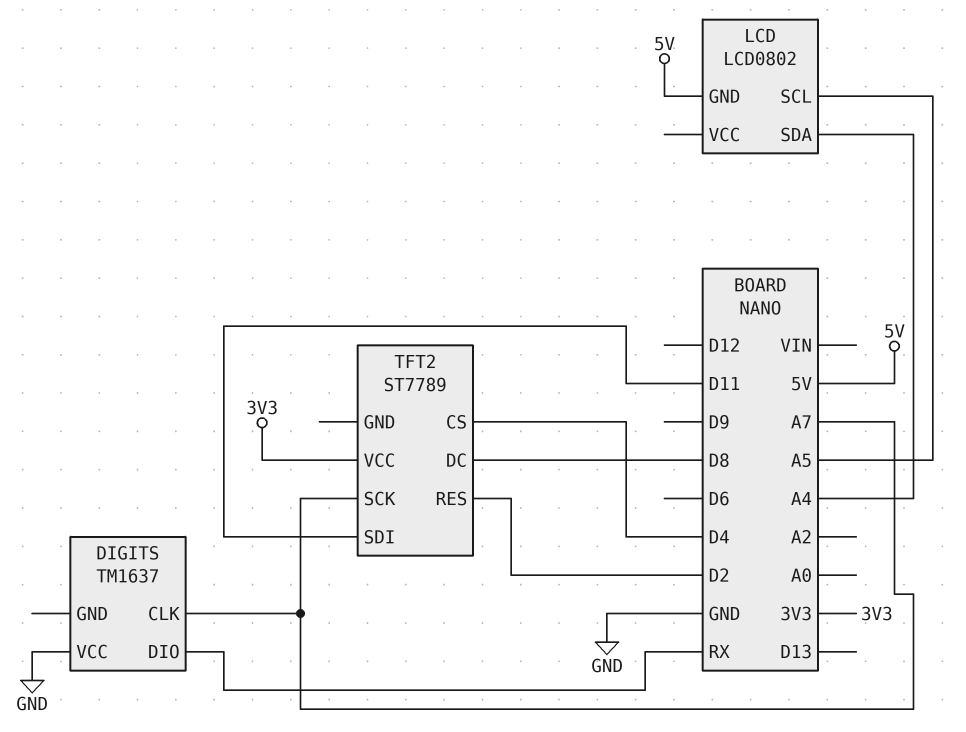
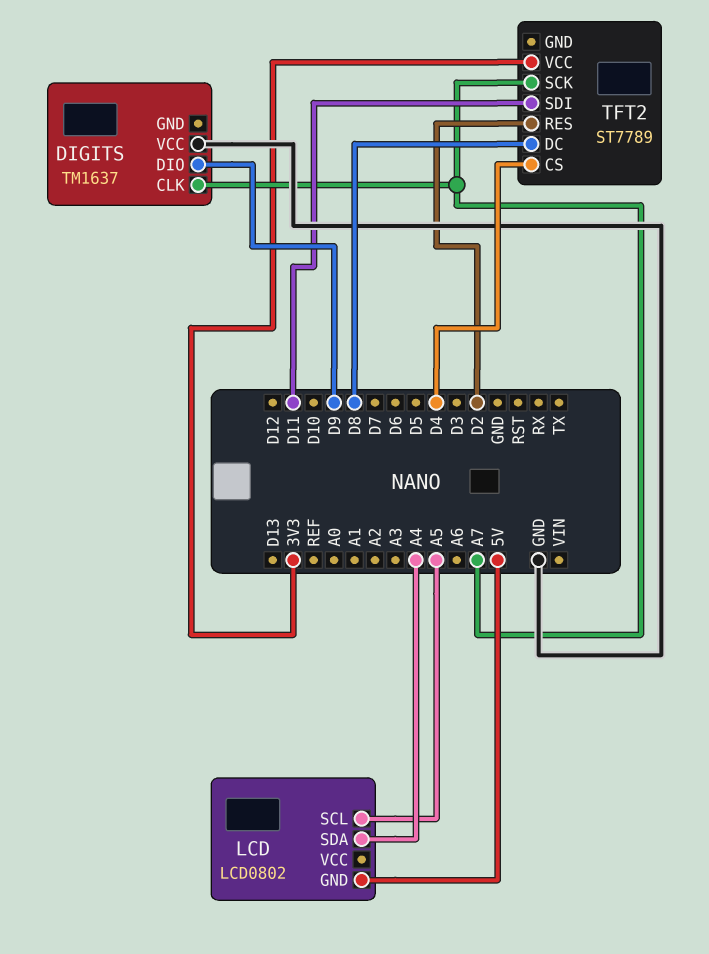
DIGITS pin DIO: RX -> D9

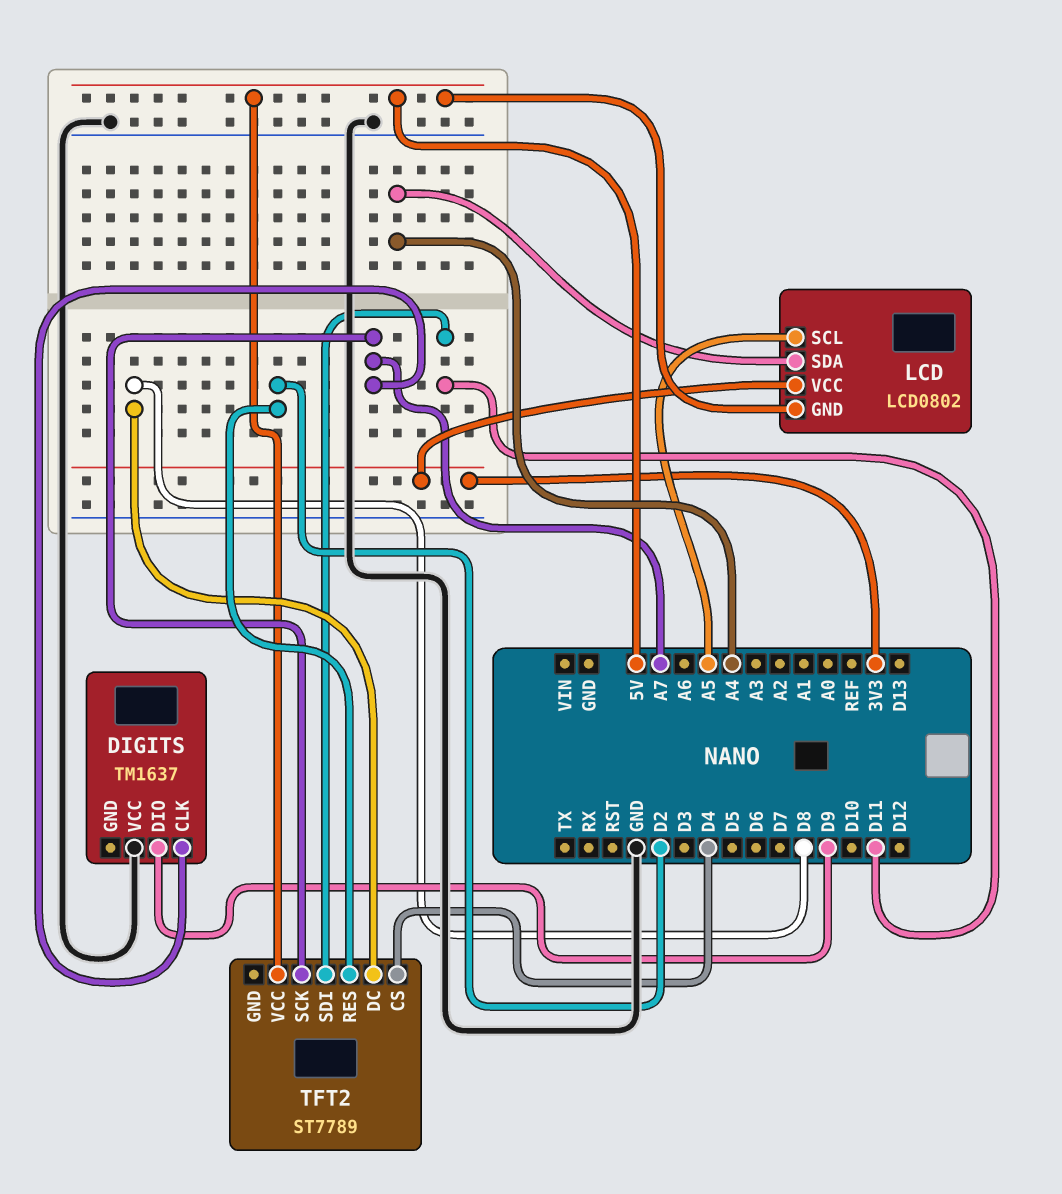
LCD pin VCC: none -> 3V3
TFT2 pin VCC: 3V3 -> 5V

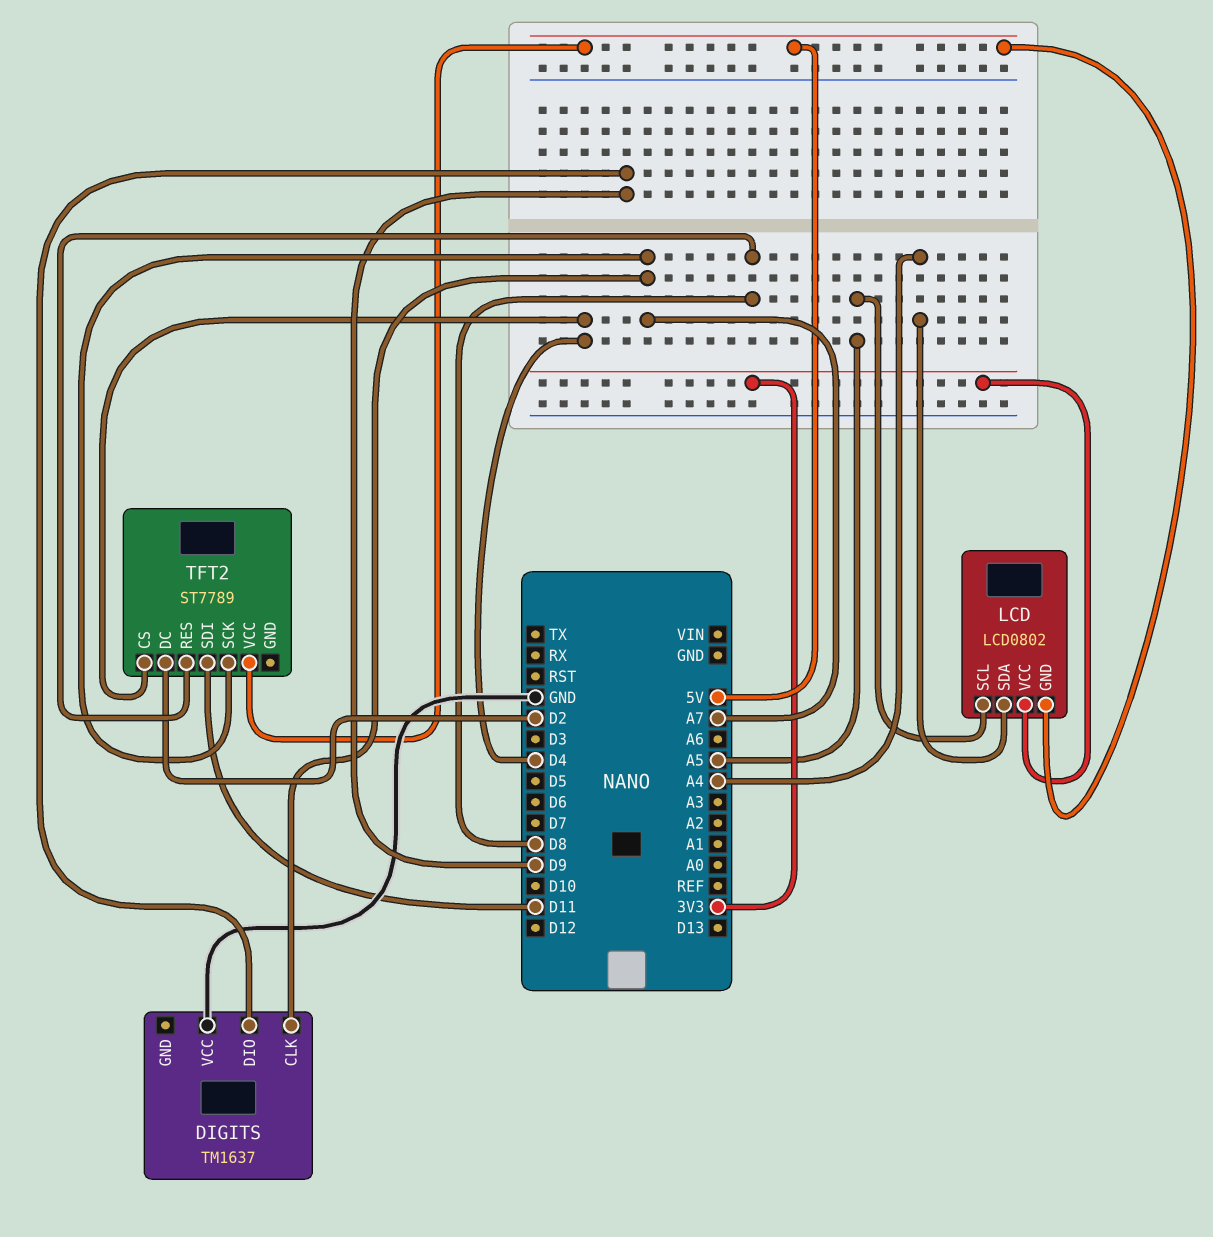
TFT2 pin DC: D8 -> D2
TFT2 pin RES: D2 -> D8

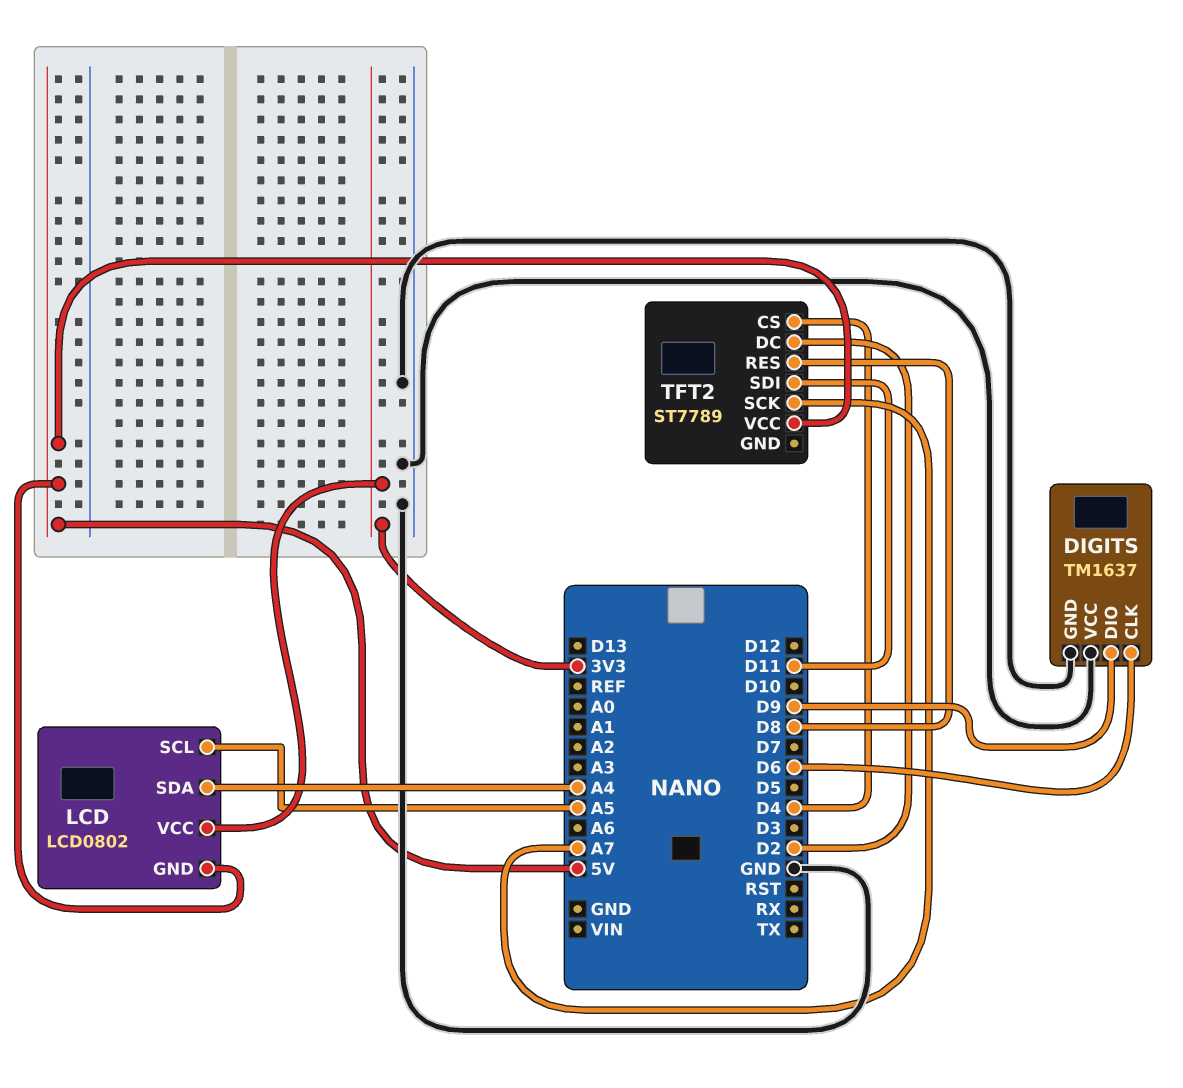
DIGITS pin CLK: A7 -> D6
DIGITS pin GND: none -> GND

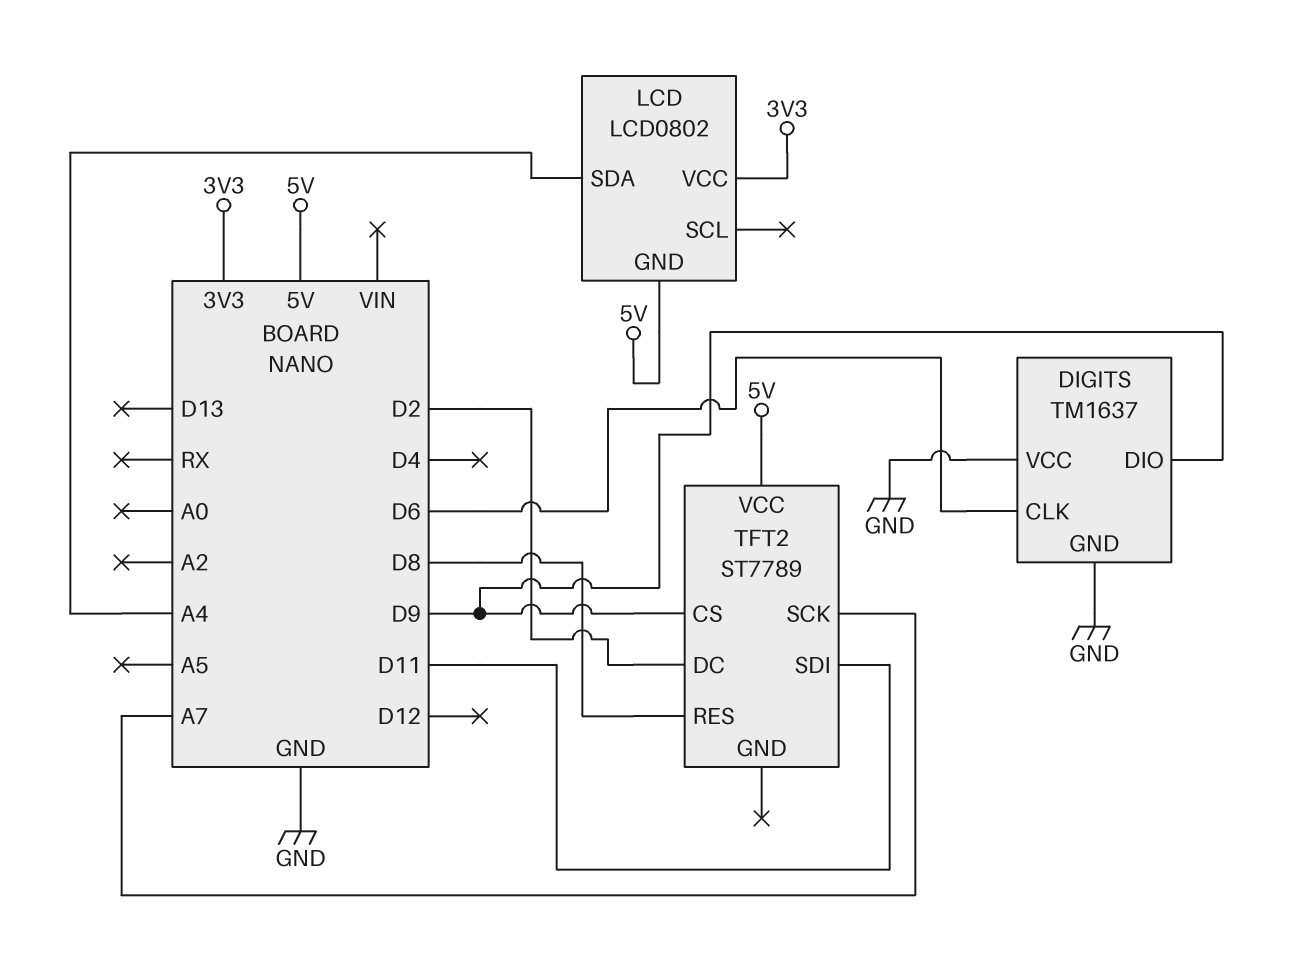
LCD pin SCL: A5 -> none
TFT2 pin CS: D4 -> D9

